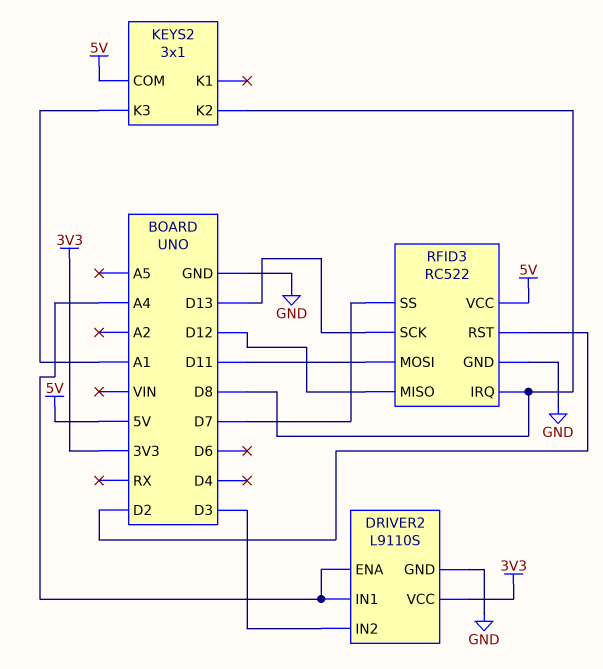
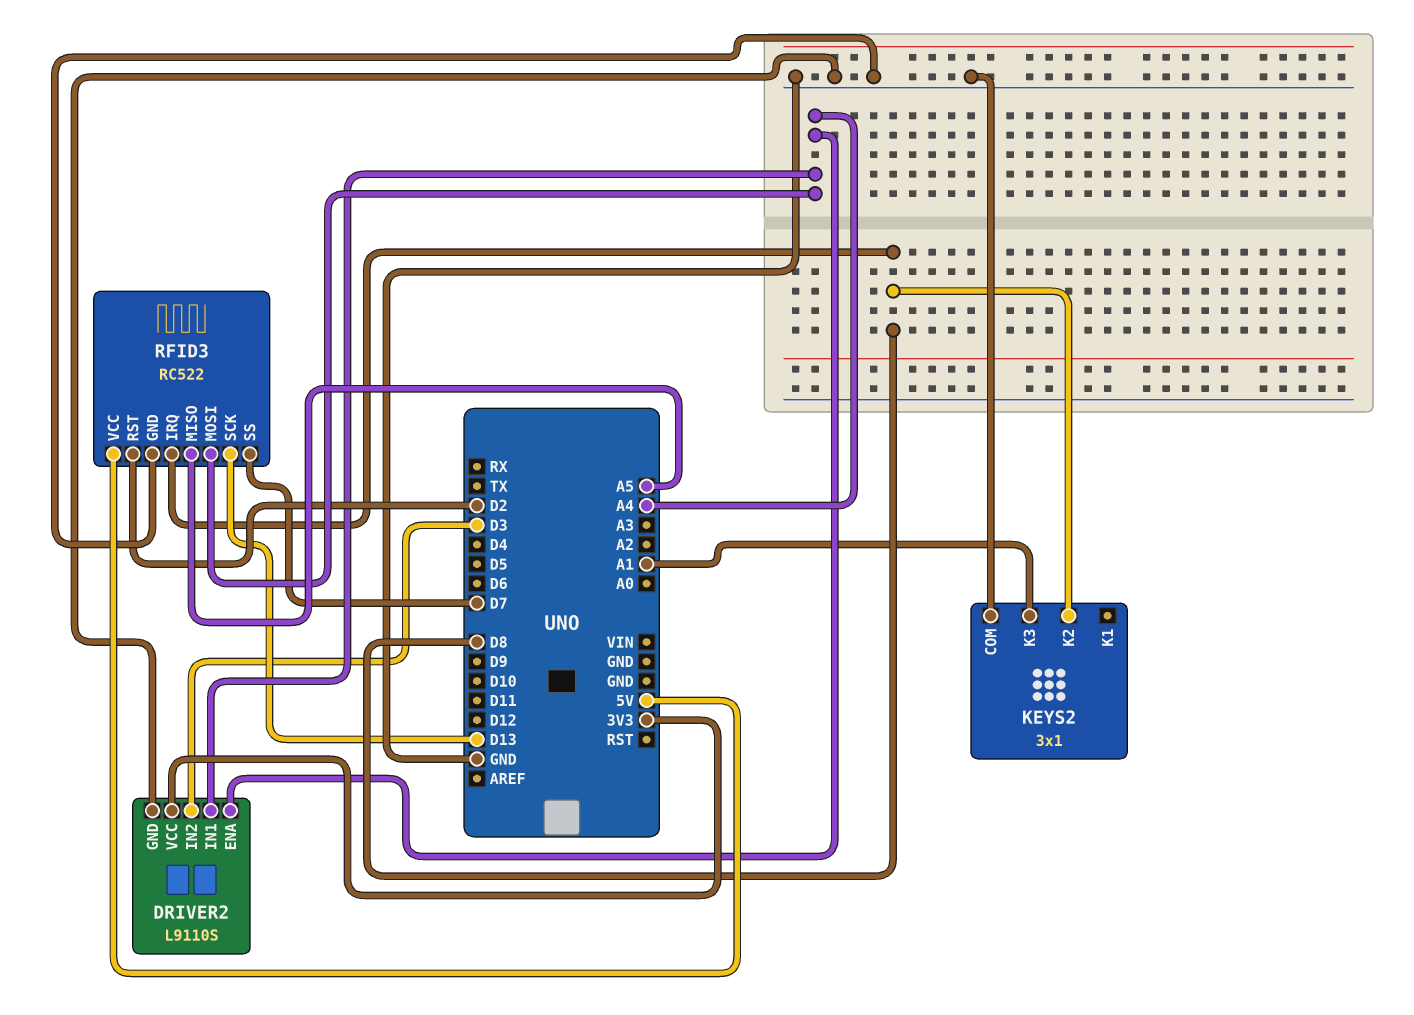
KEYS2 pin COM: 5V -> GND
RFID3 pin MISO: D12 -> A5
RFID3 pin MOSI: D11 -> A4

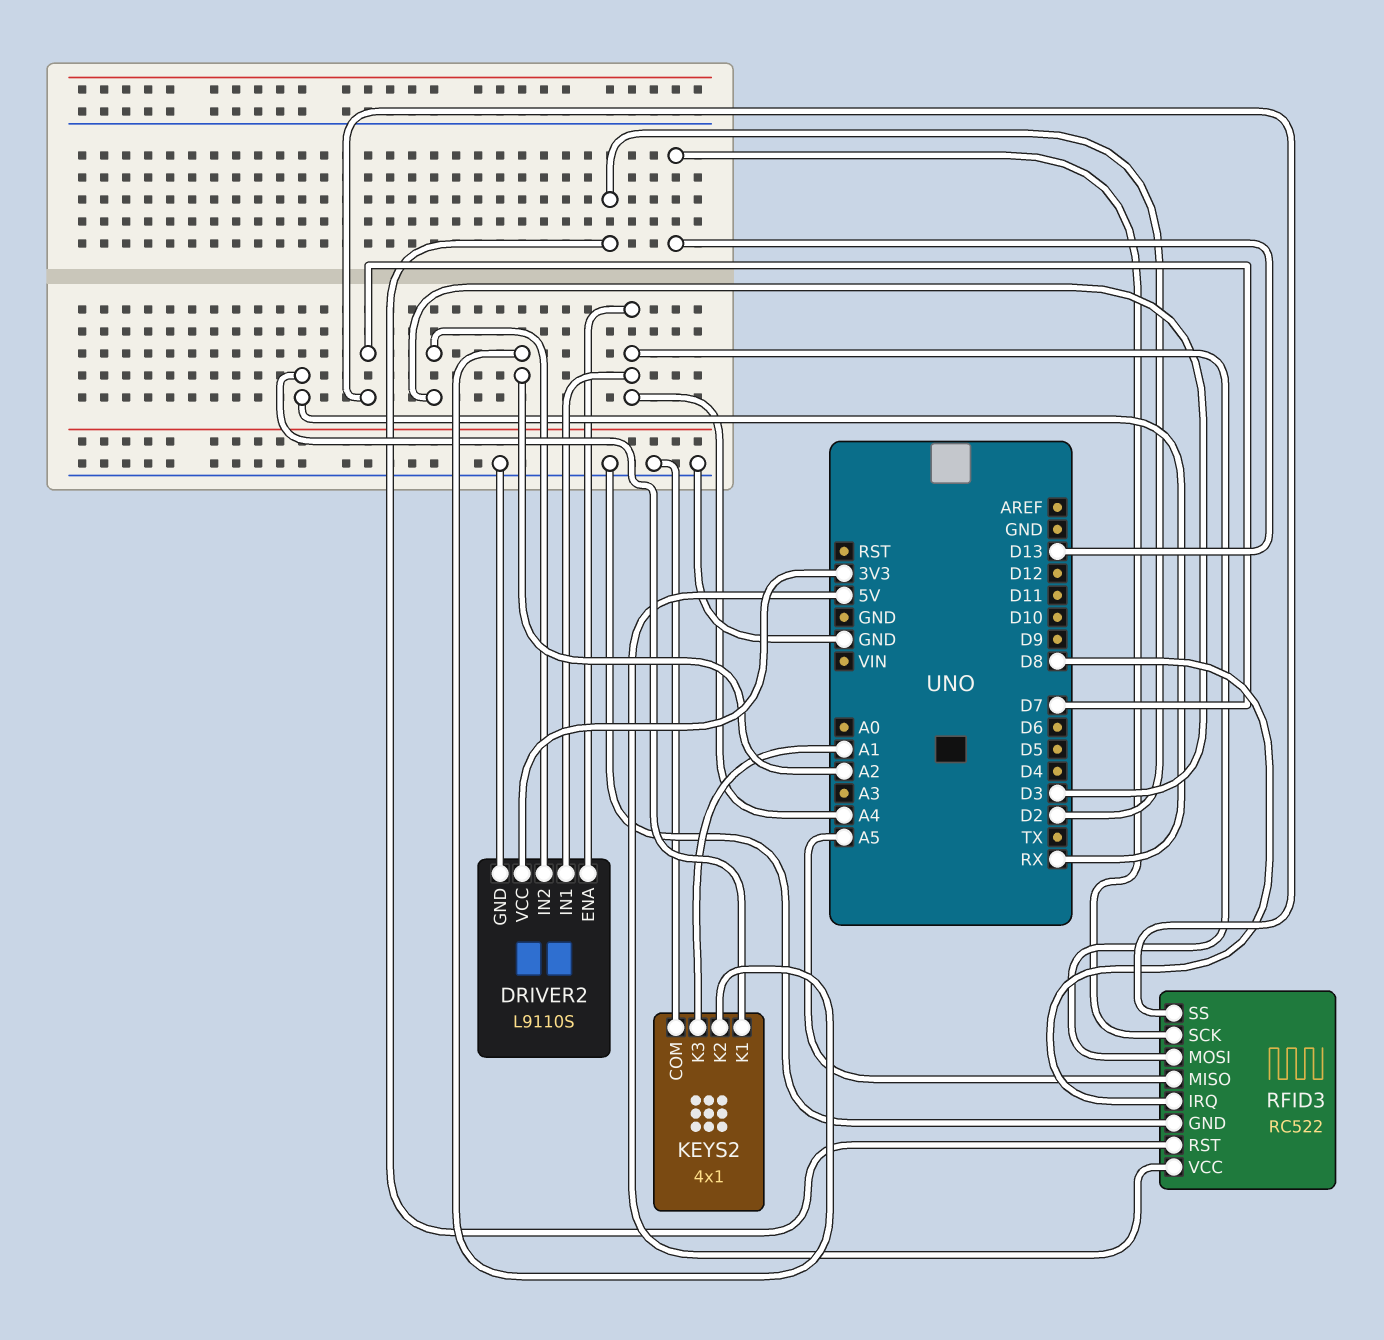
KEYS2: 3x1 -> 4x1
KEYS2 pin K1: none -> RX
KEYS2 pin K2: D8 -> A2

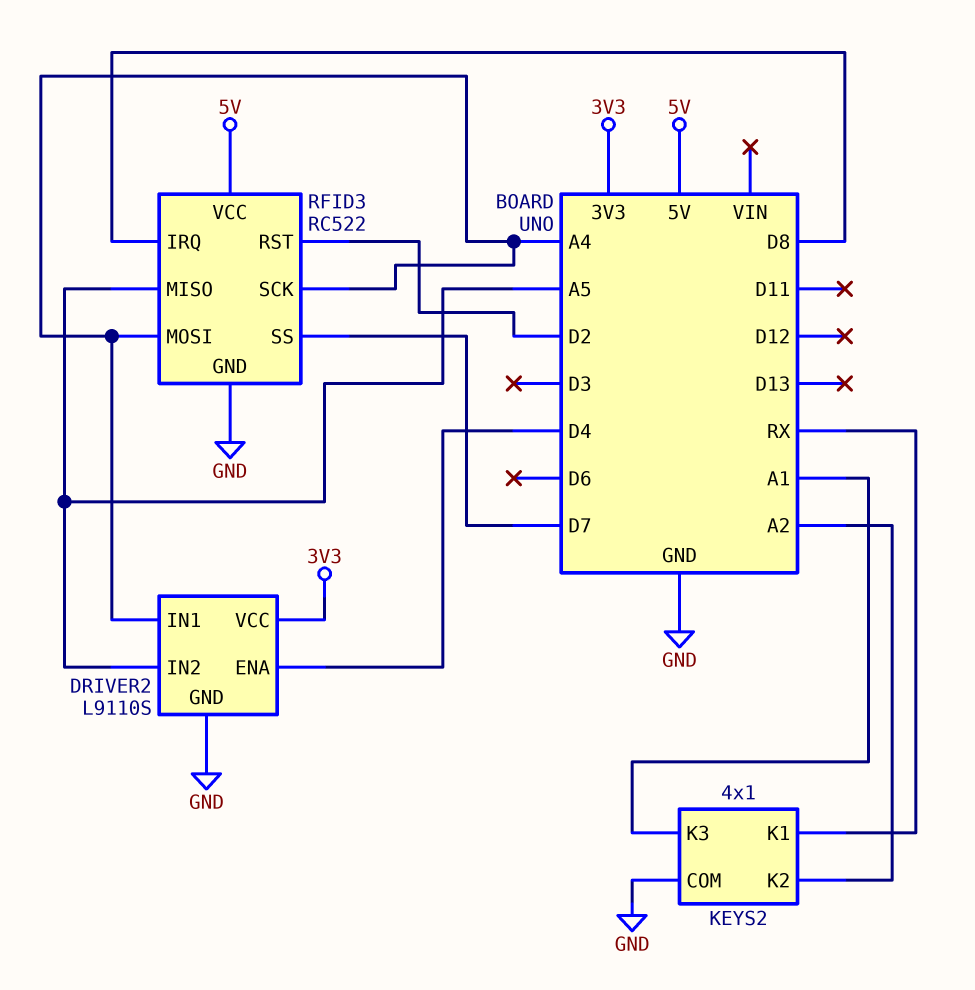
DRIVER2 pin ENA: A4 -> D4
DRIVER2 pin IN2: D3 -> A5
RFID3 pin SCK: D13 -> A4

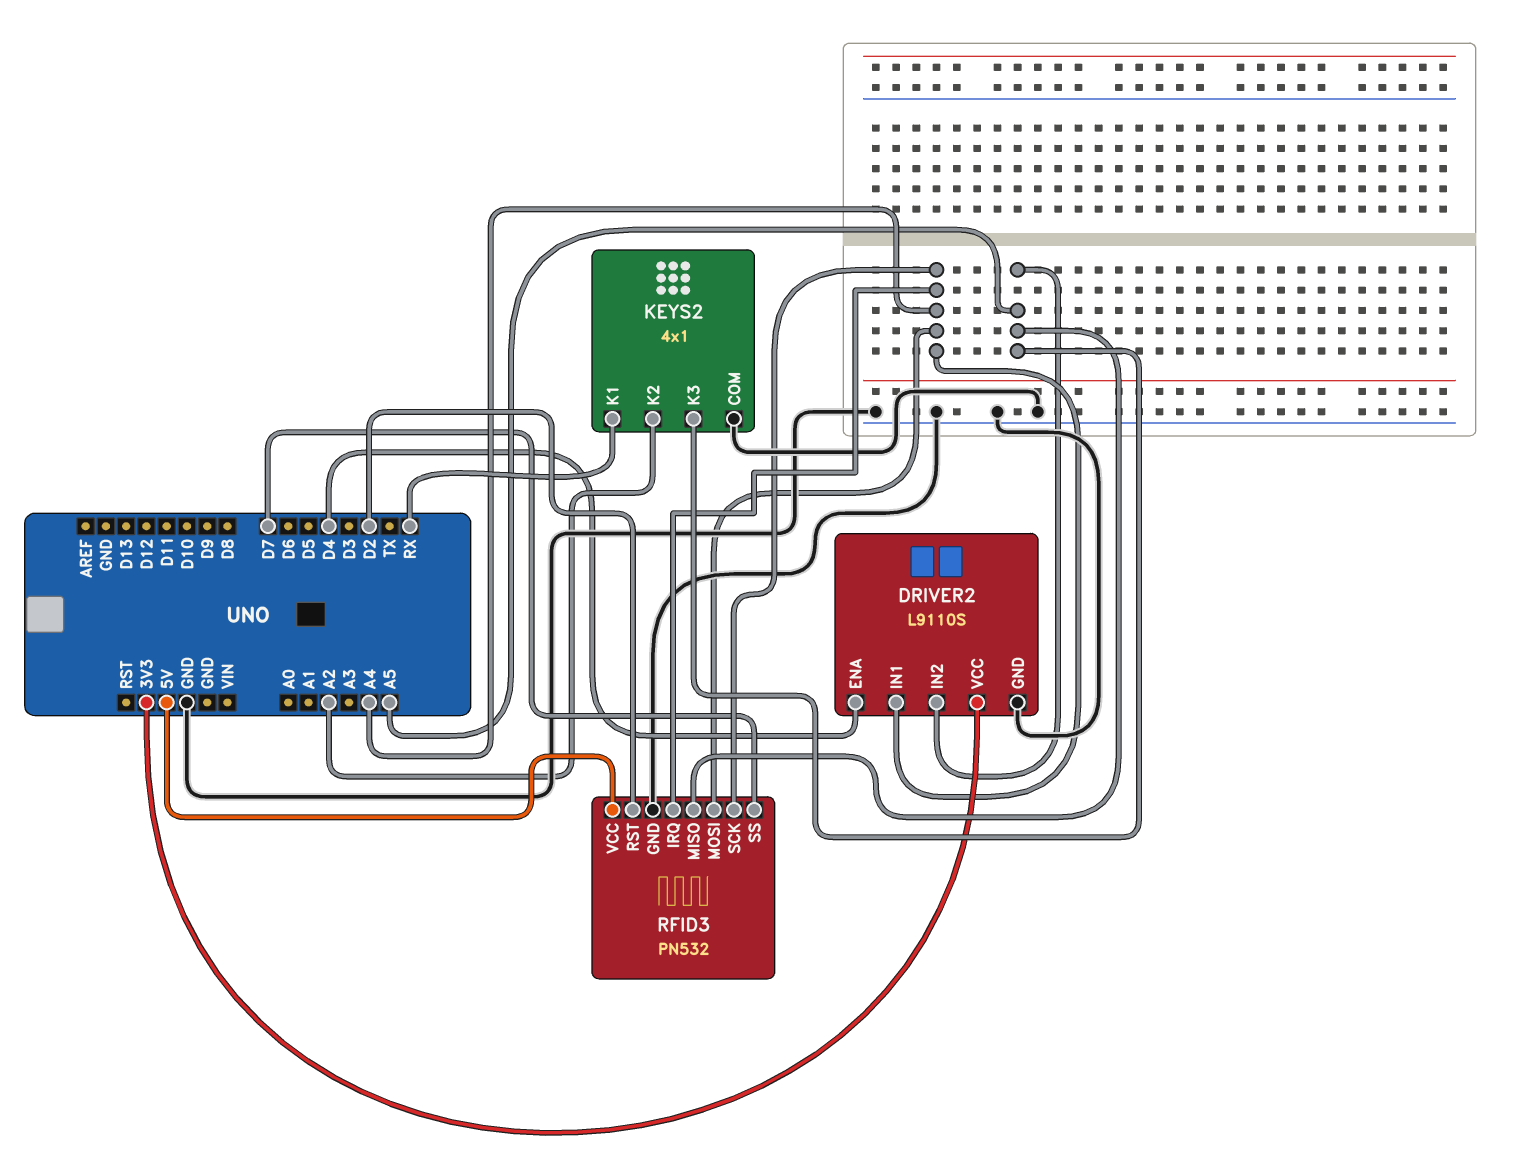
KEYS2 pin K3: A1 -> A5
RFID3: RC522 -> PN532
RFID3 pin IRQ: D8 -> A4

